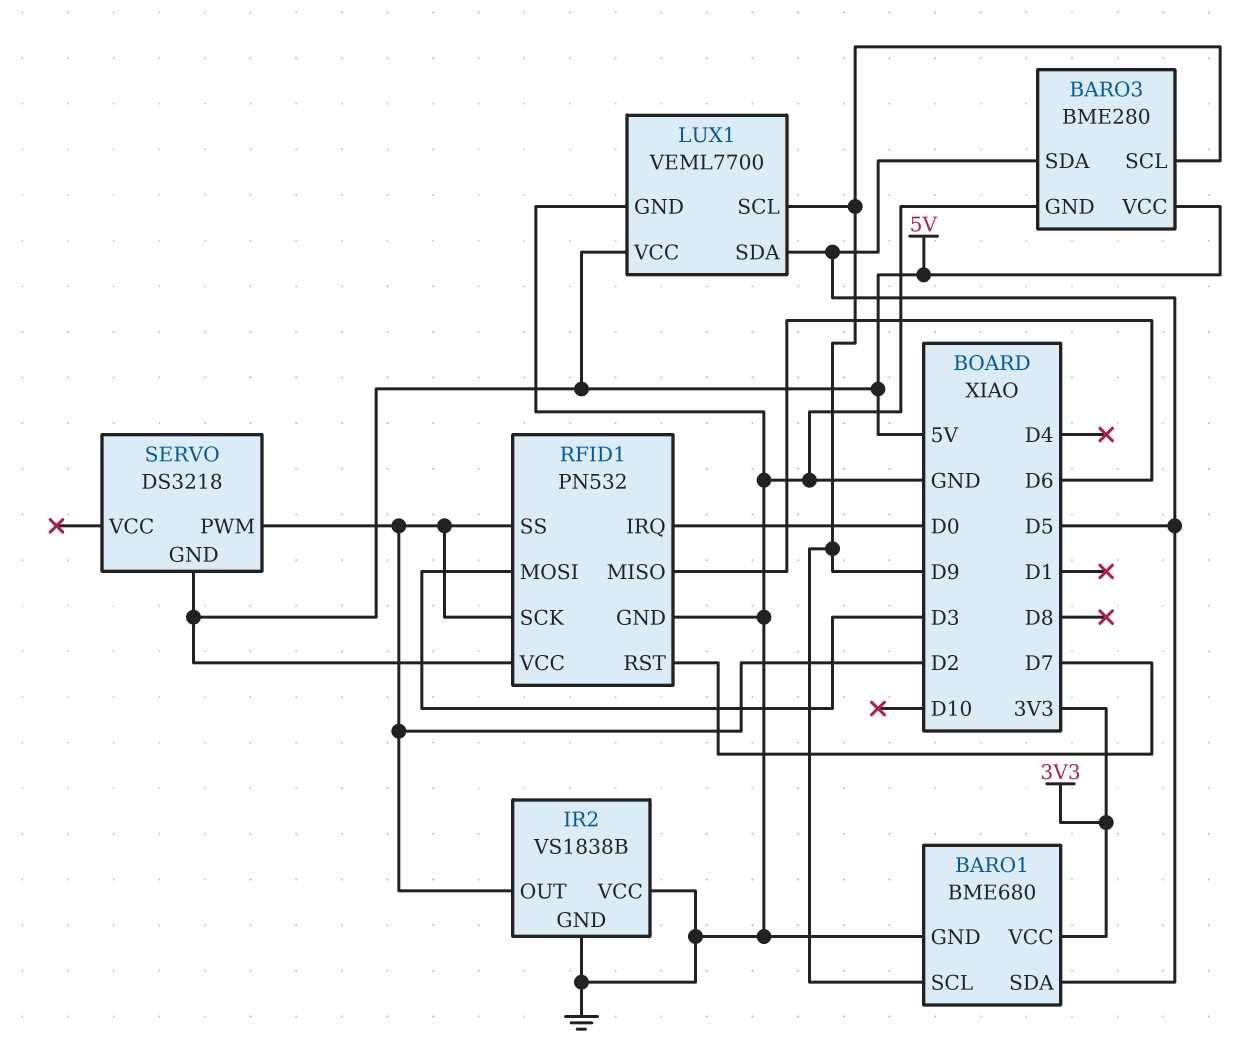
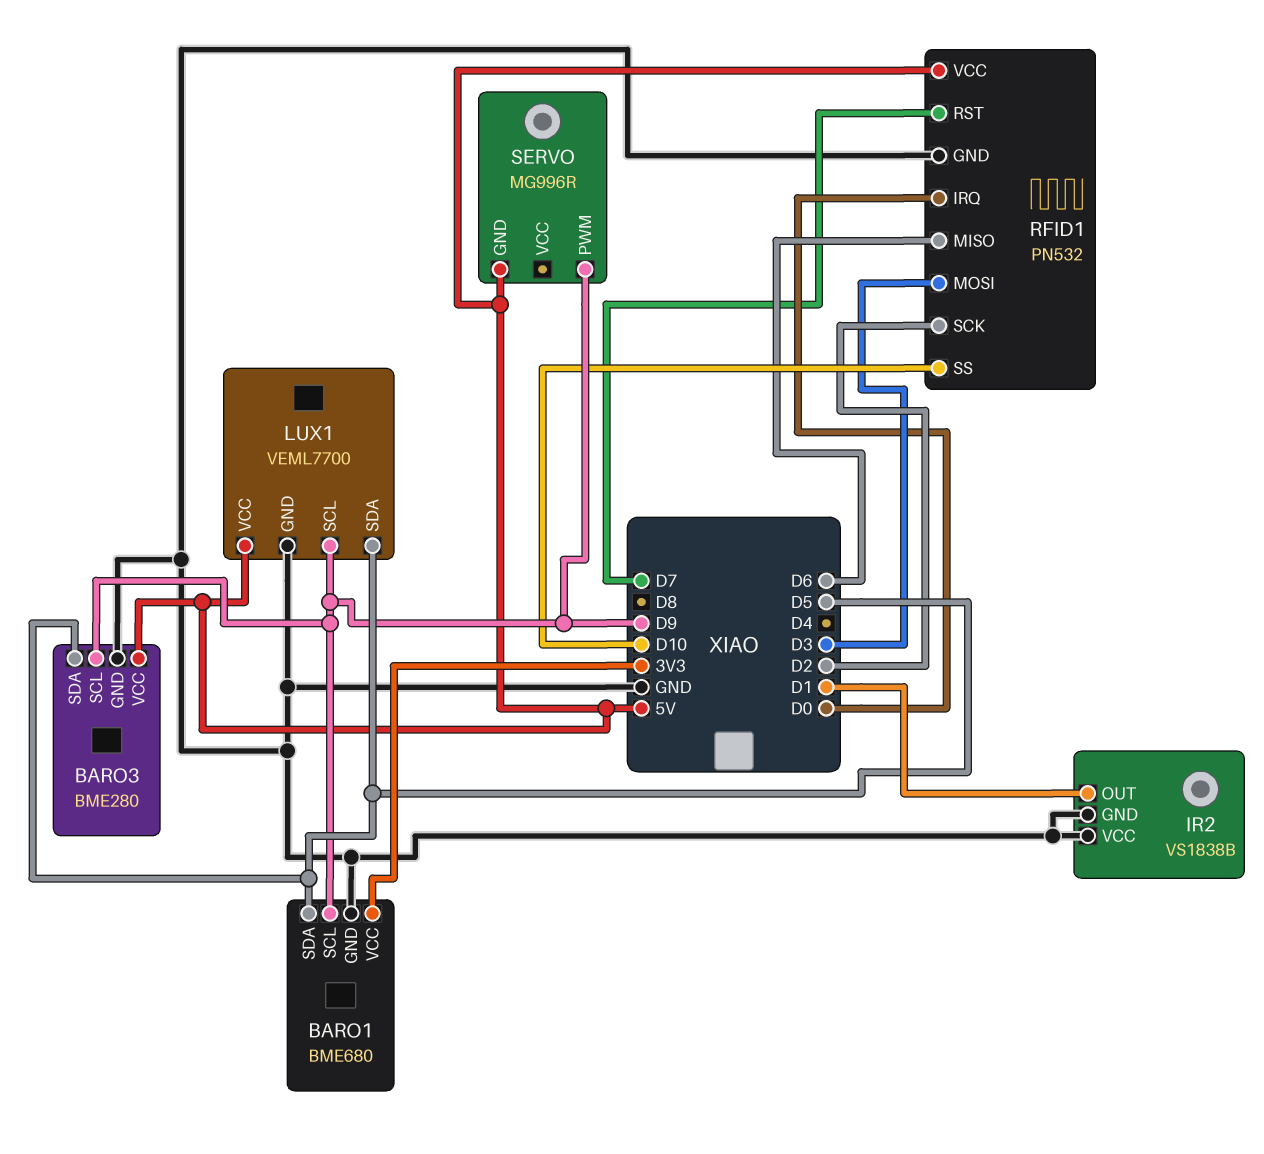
IR2 pin OUT: D2 -> D1
RFID1 pin SS: D2 -> D10
SERVO: DS3218 -> MG996R
SERVO pin PWM: D2 -> D9

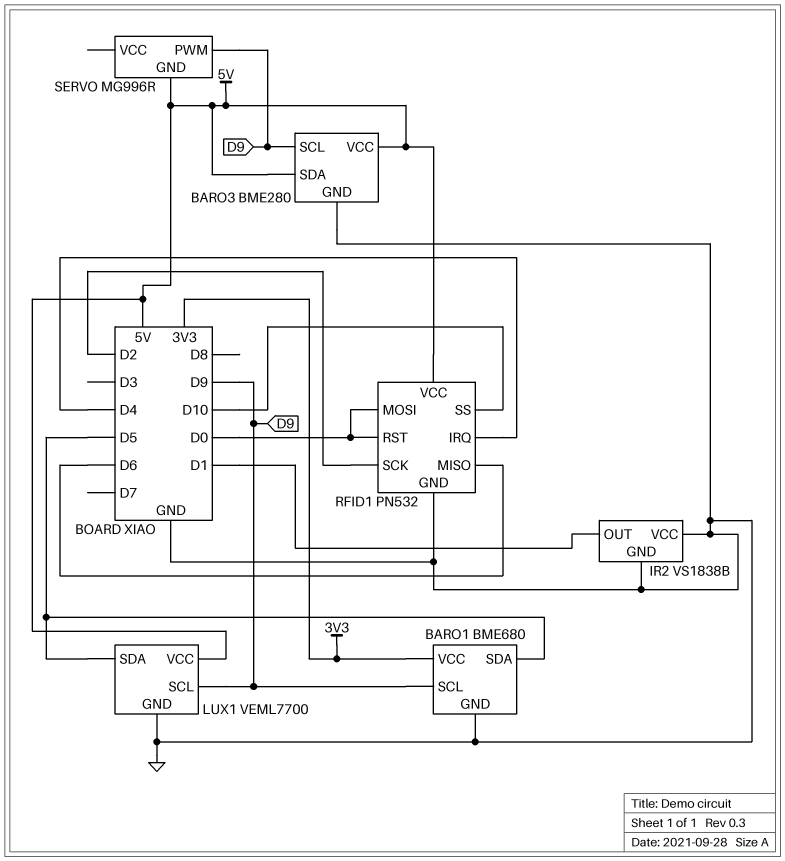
BARO3 pin SDA: D5 -> 5V
RFID1 pin IRQ: D0 -> D4
RFID1 pin MOSI: D3 -> D0
RFID1 pin RST: D7 -> D0

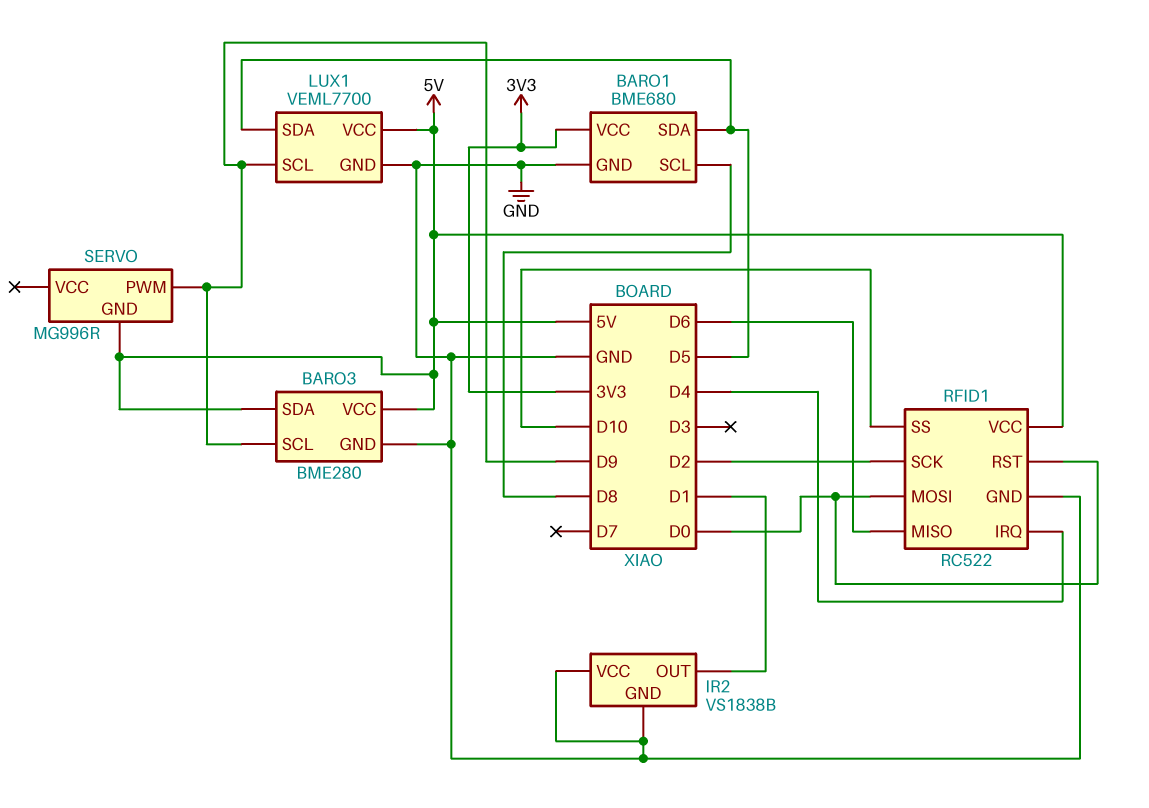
BARO1 pin SCL: D9 -> D8
RFID1: PN532 -> RC522

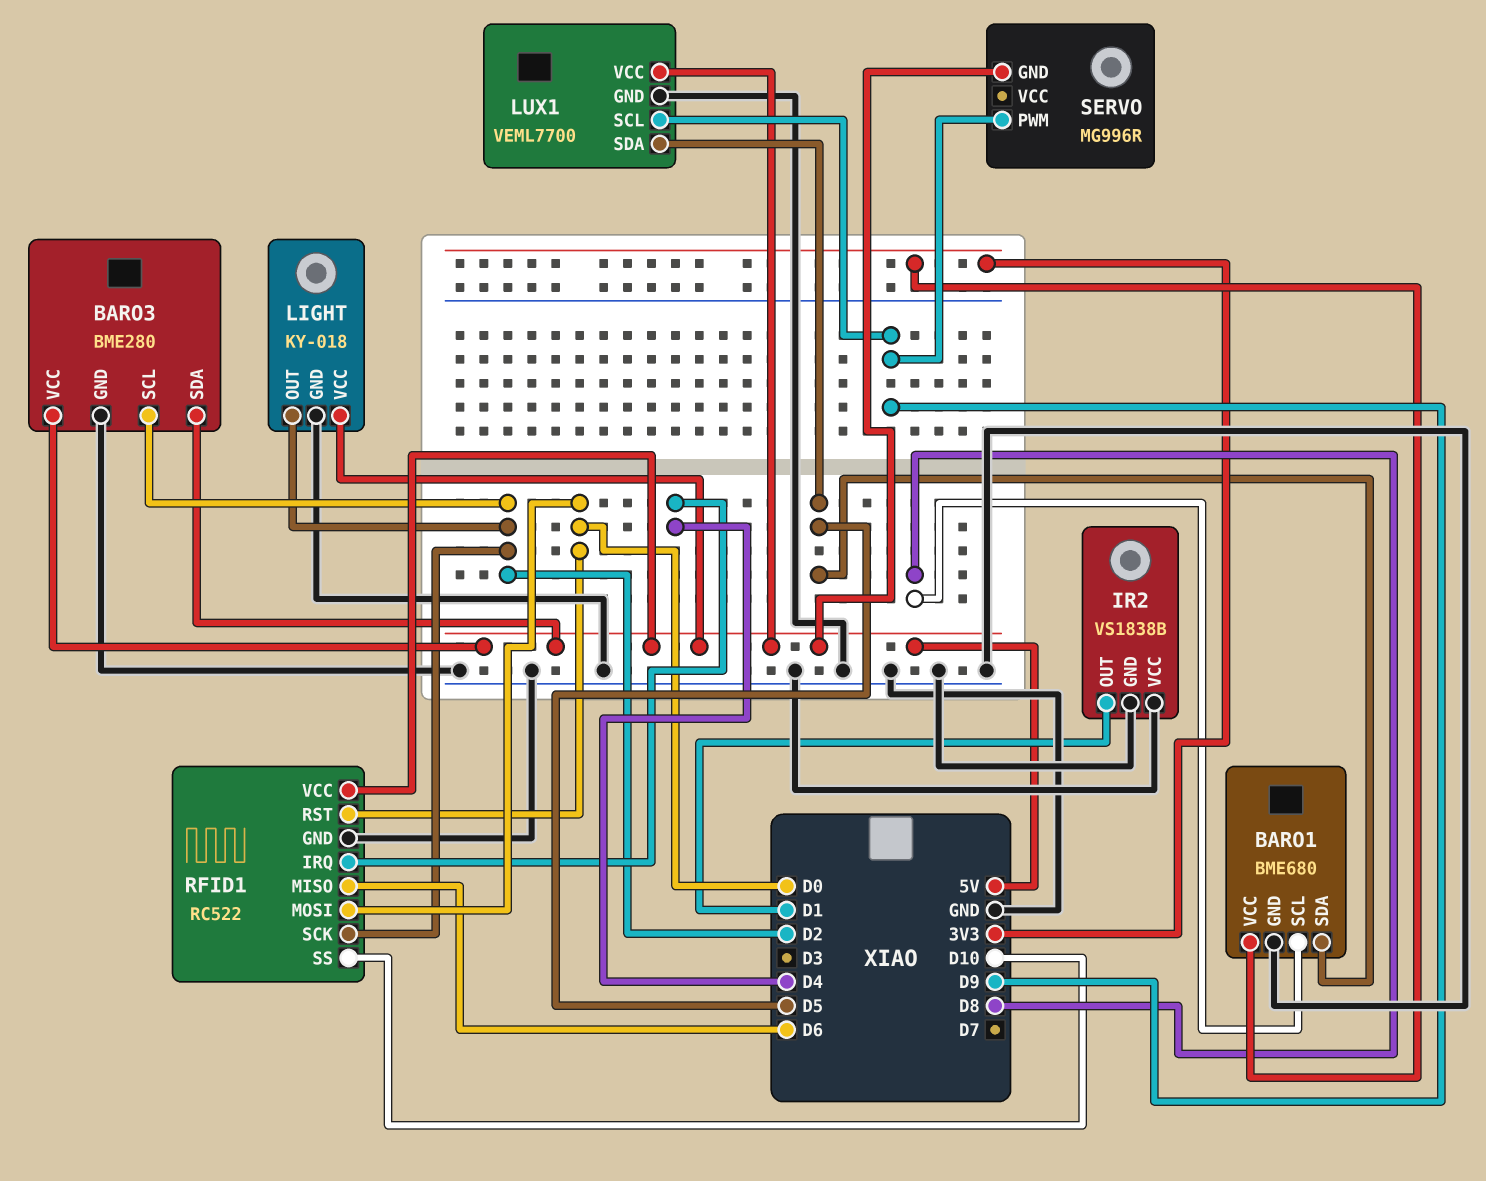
BARO3 pin SCL: D9 -> D2
LIGHT: none -> KY-018
LIGHT pin GND: none -> GND
LIGHT pin OUT: none -> D2
LIGHT pin VCC: none -> 5V

